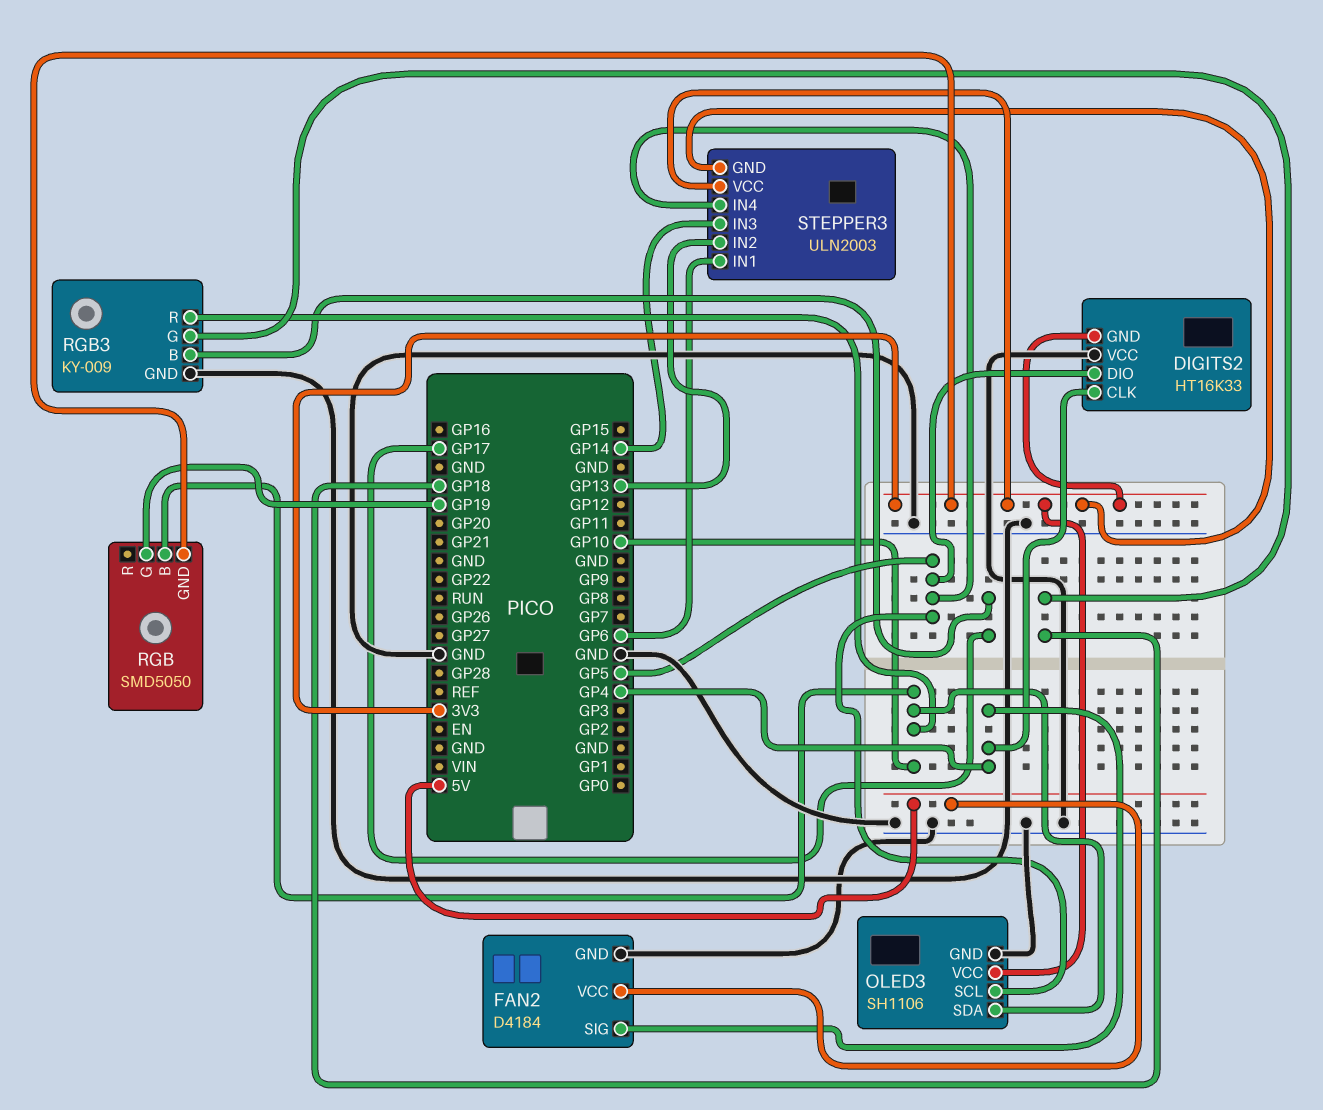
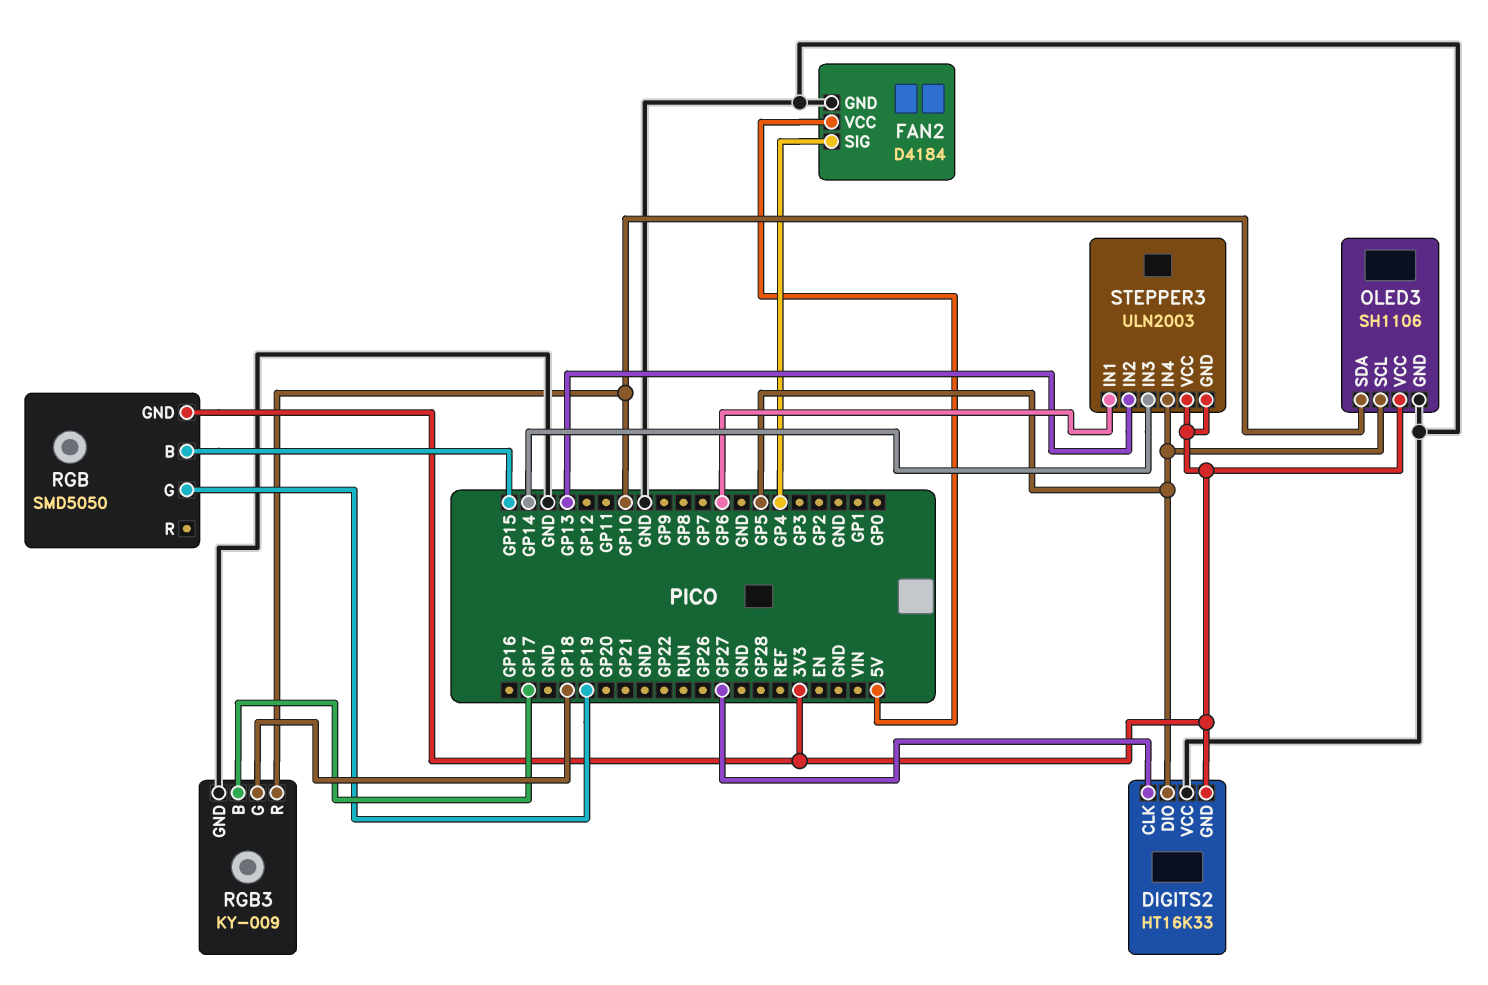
DIGITS2 pin CLK: GP4 -> GP27
RGB pin B: GP10 -> GP15

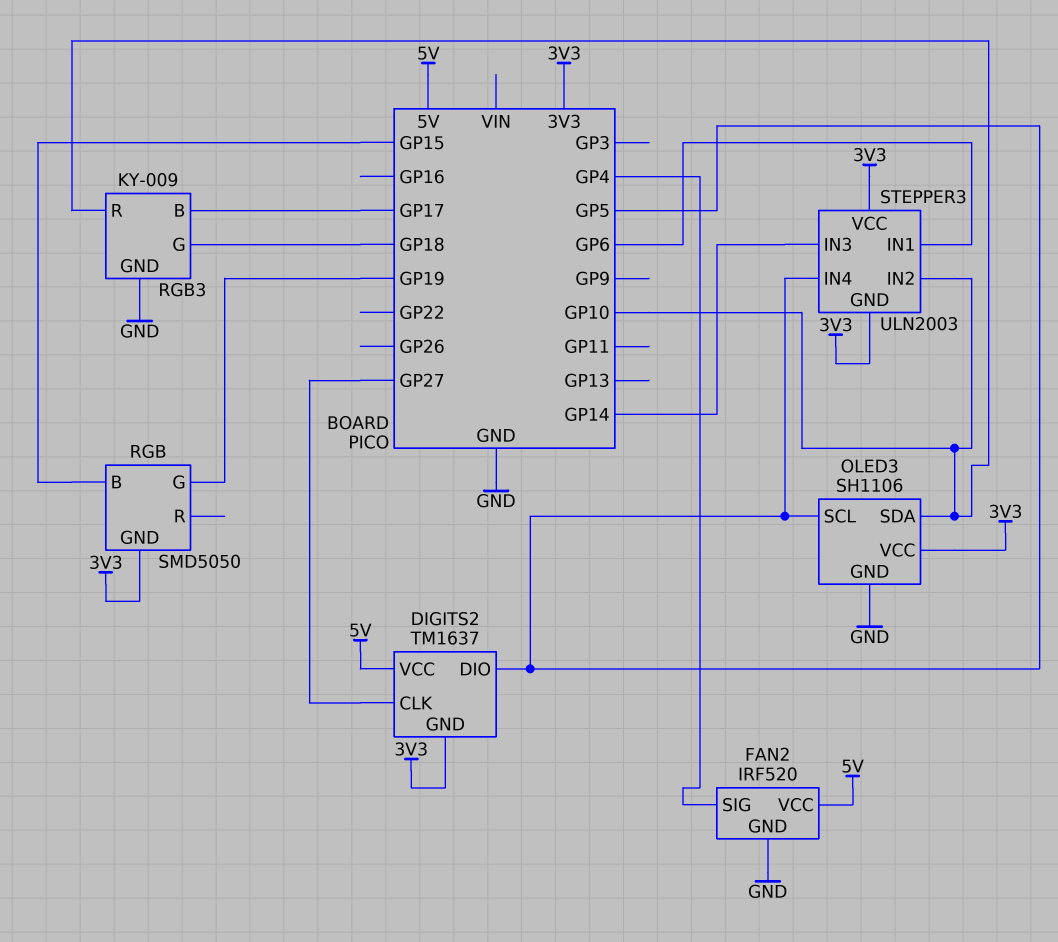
DIGITS2: HT16K33 -> TM1637
DIGITS2 pin VCC: GND -> 5V
FAN2: D4184 -> IRF520
STEPPER3 pin IN2: GP13 -> GP10

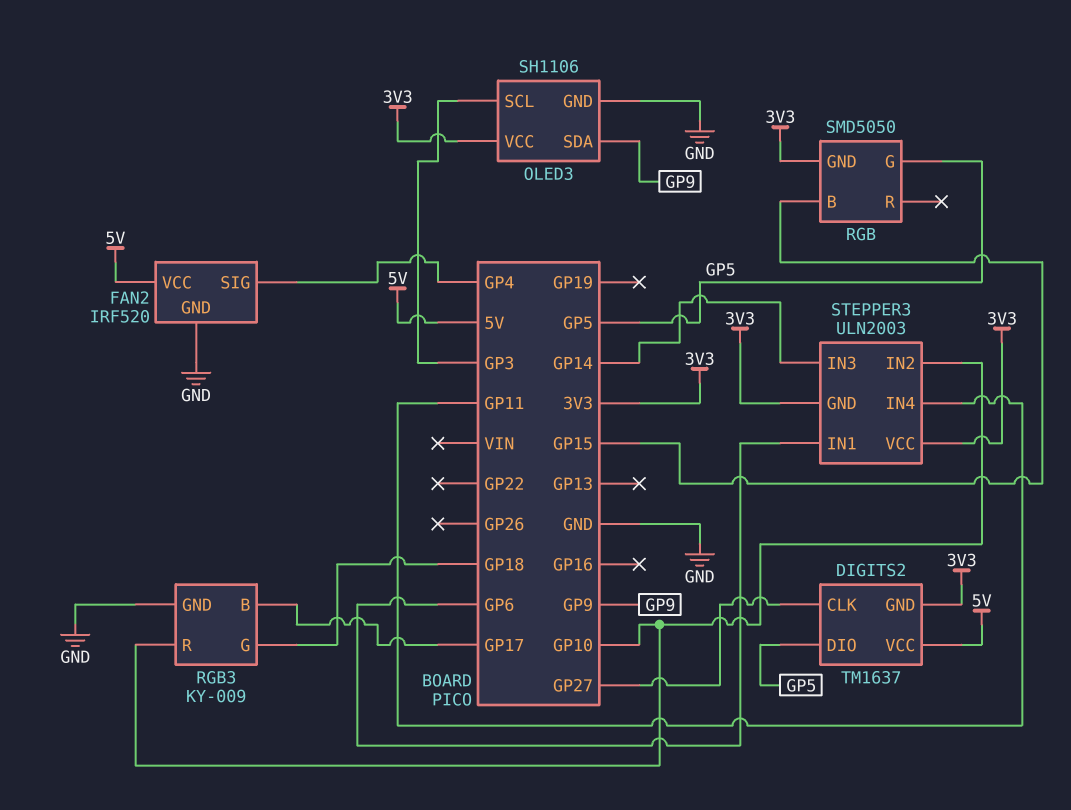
OLED3 pin SCL: GP5 -> GP3
OLED3 pin SDA: GP10 -> GP9
RGB pin G: GP19 -> GP5
STEPPER3 pin IN4: GP5 -> GP11

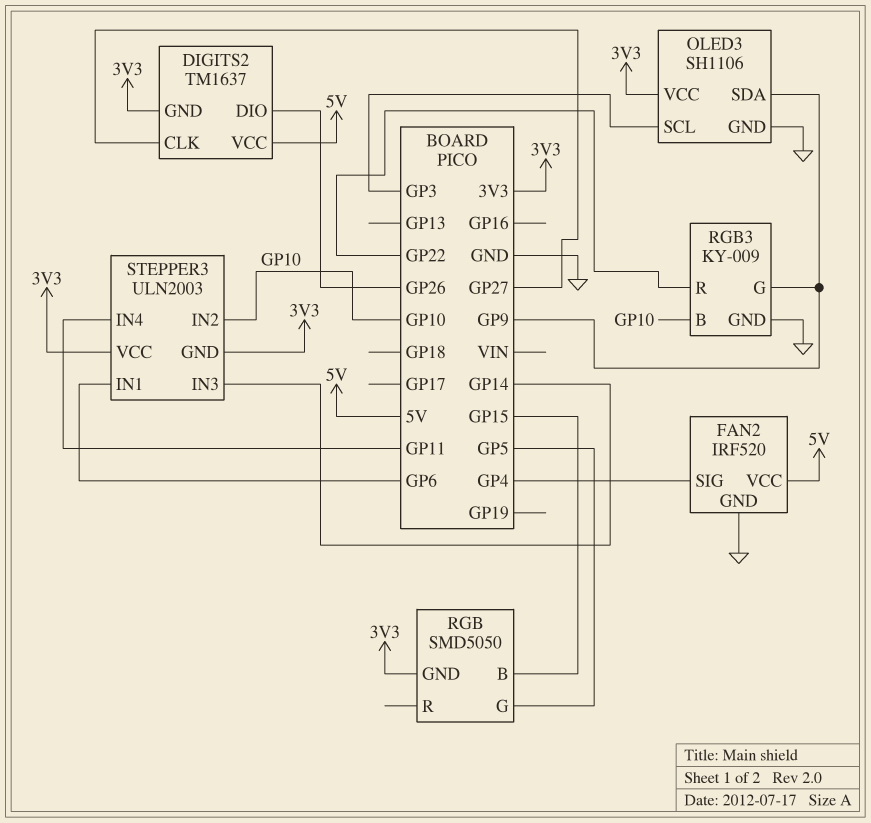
DIGITS2 pin DIO: GP5 -> GP26
RGB3 pin B: GP17 -> GP10
RGB3 pin G: GP18 -> GP9
RGB3 pin R: GP10 -> GP22

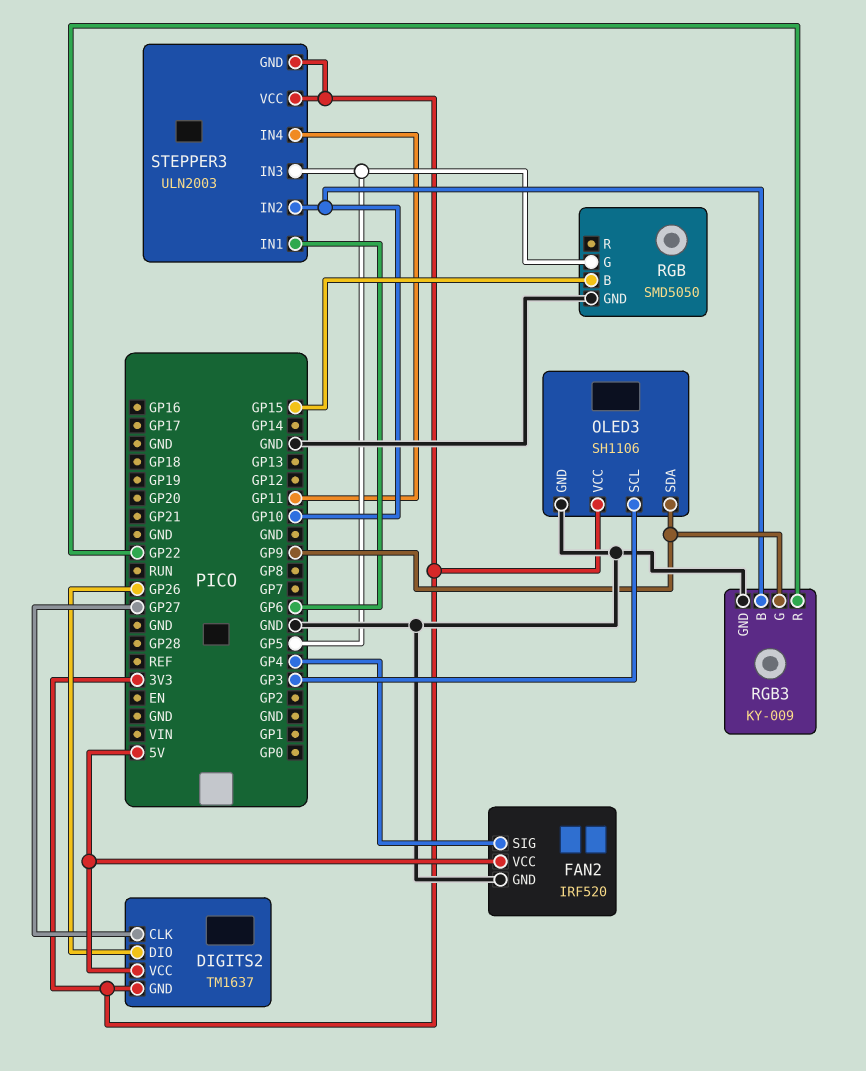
RGB pin GND: 3V3 -> GND
STEPPER3 pin IN3: GP14 -> GP5

